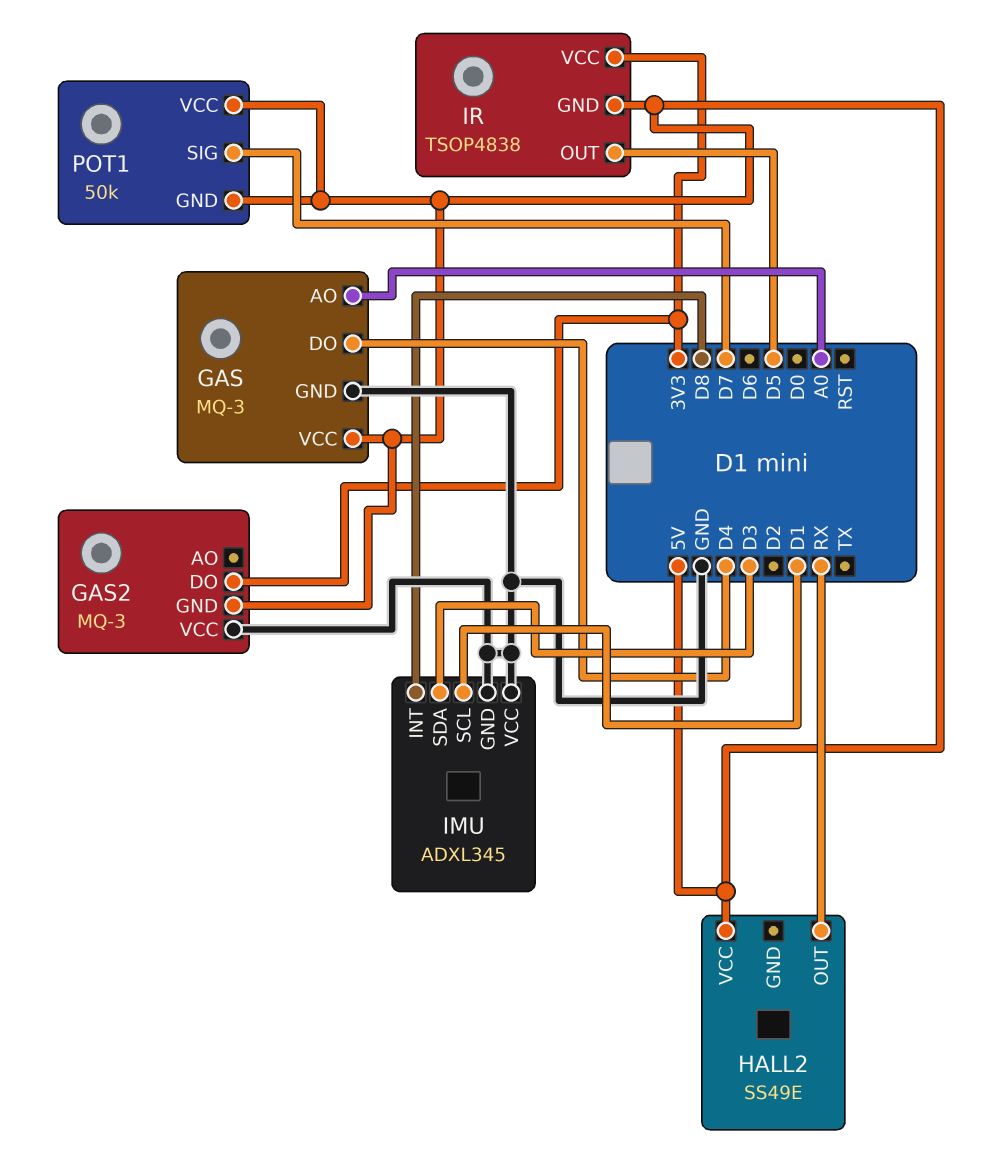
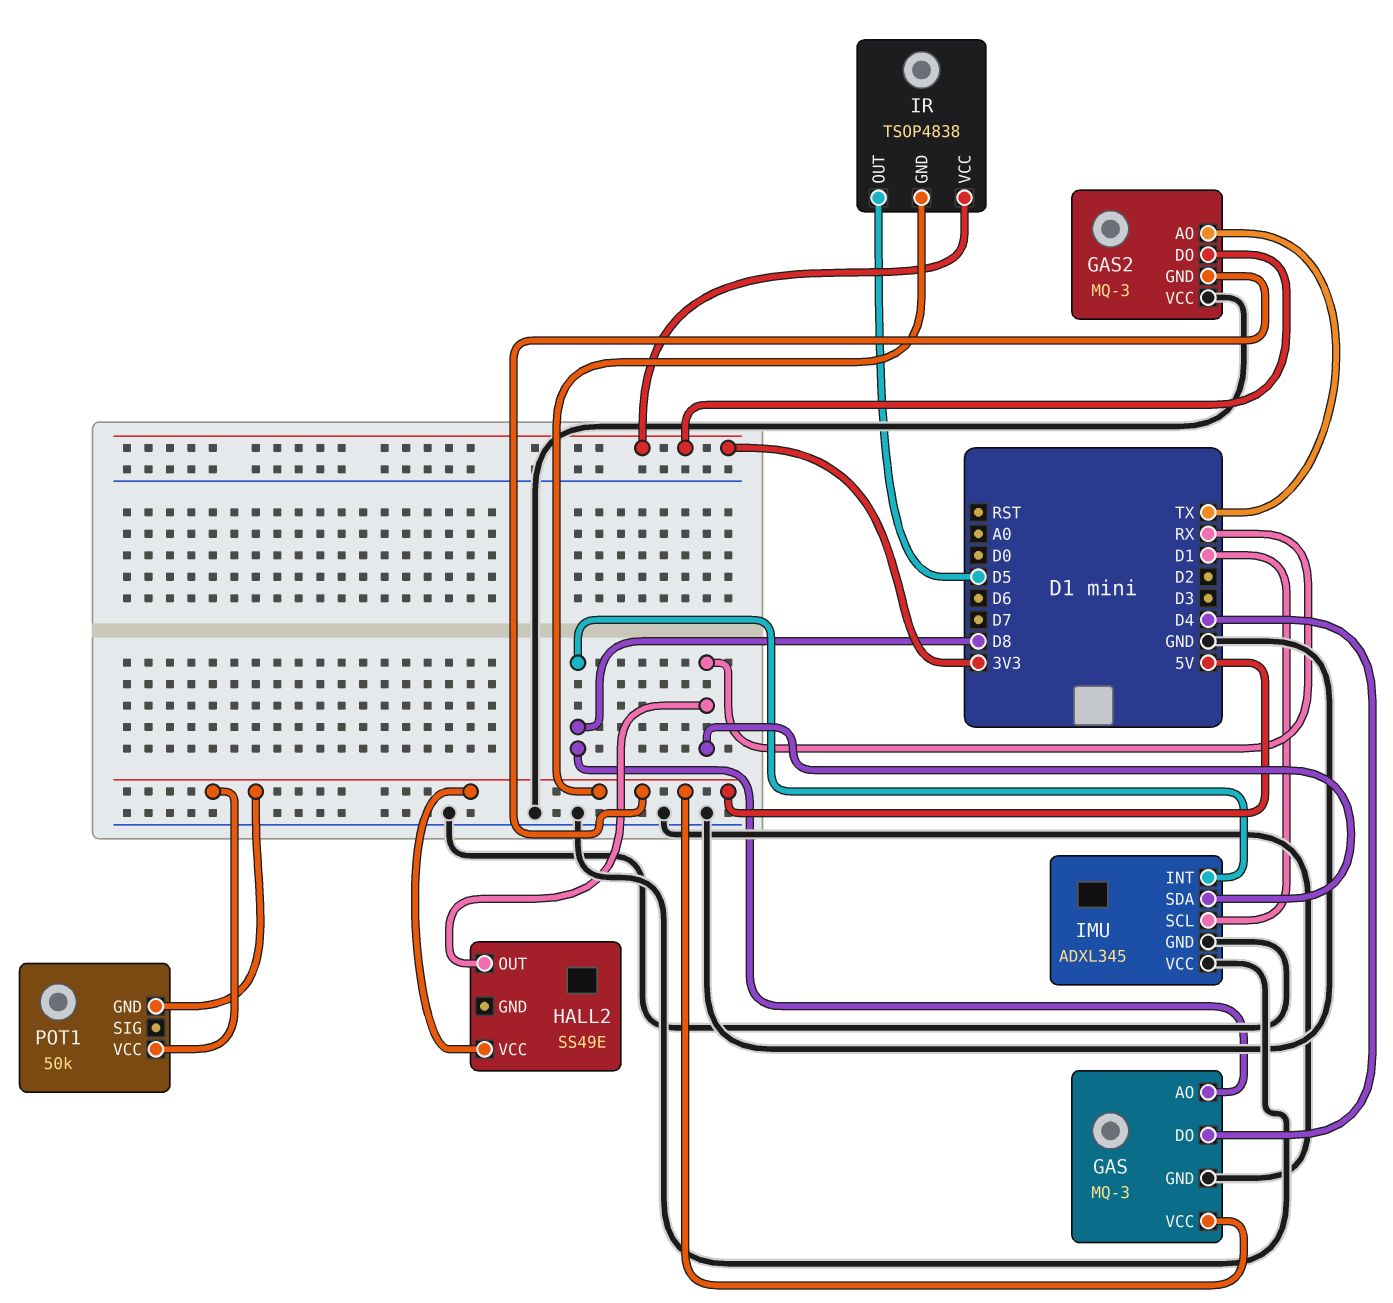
GAS pin AO: A0 -> D8
GAS2 pin AO: none -> TX
IMU pin SDA: D3 -> RX
POT1 pin SIG: D7 -> none

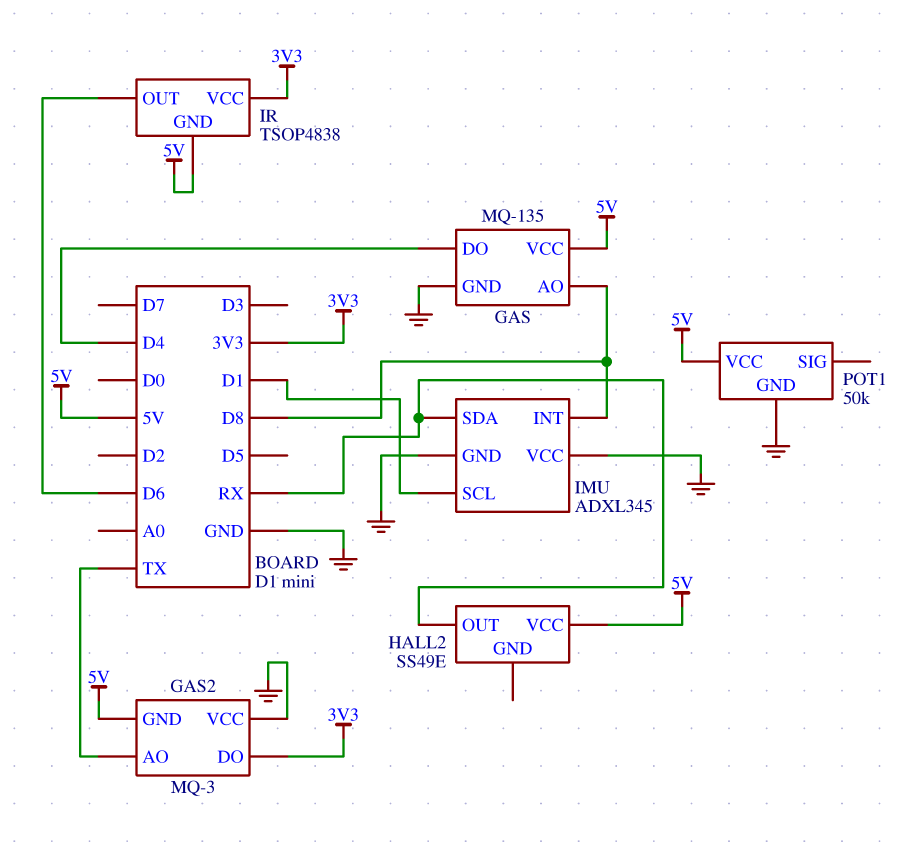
GAS: MQ-3 -> MQ-135
IR pin OUT: D5 -> D6
POT1 pin GND: 5V -> GND

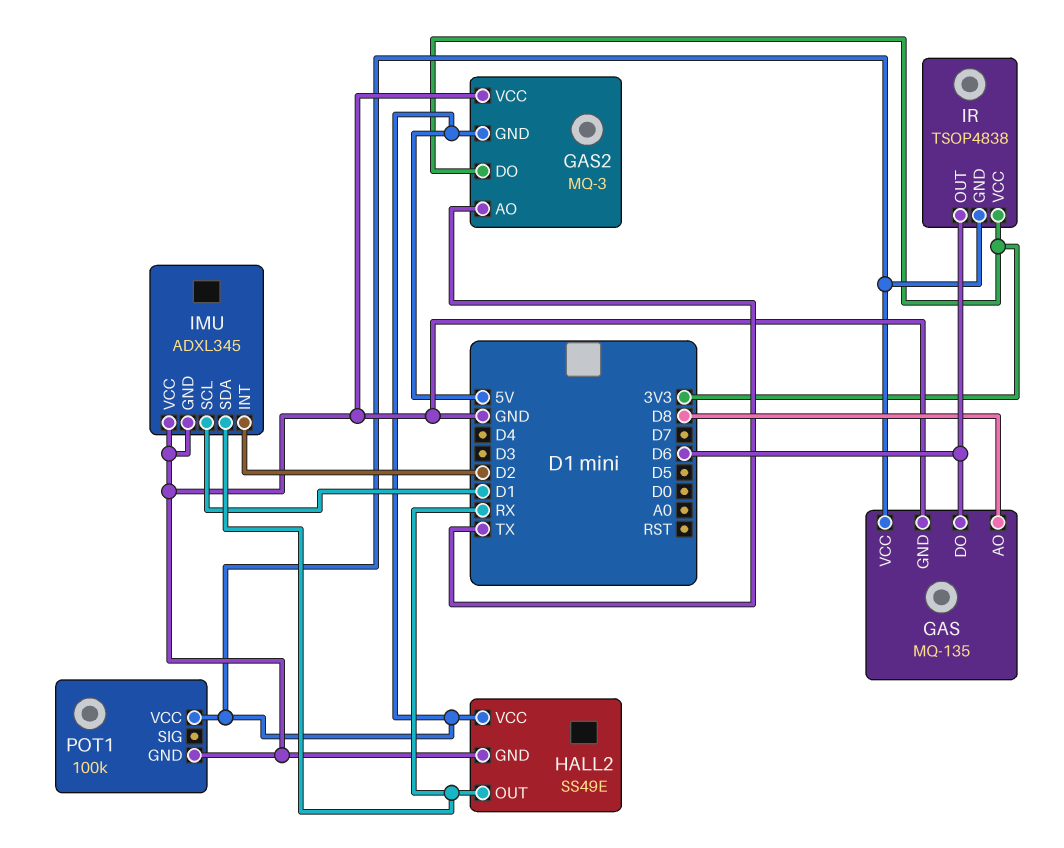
GAS pin DO: D4 -> D6
HALL2 pin GND: none -> GND
IMU pin INT: D8 -> D2
POT1: 50k -> 100k

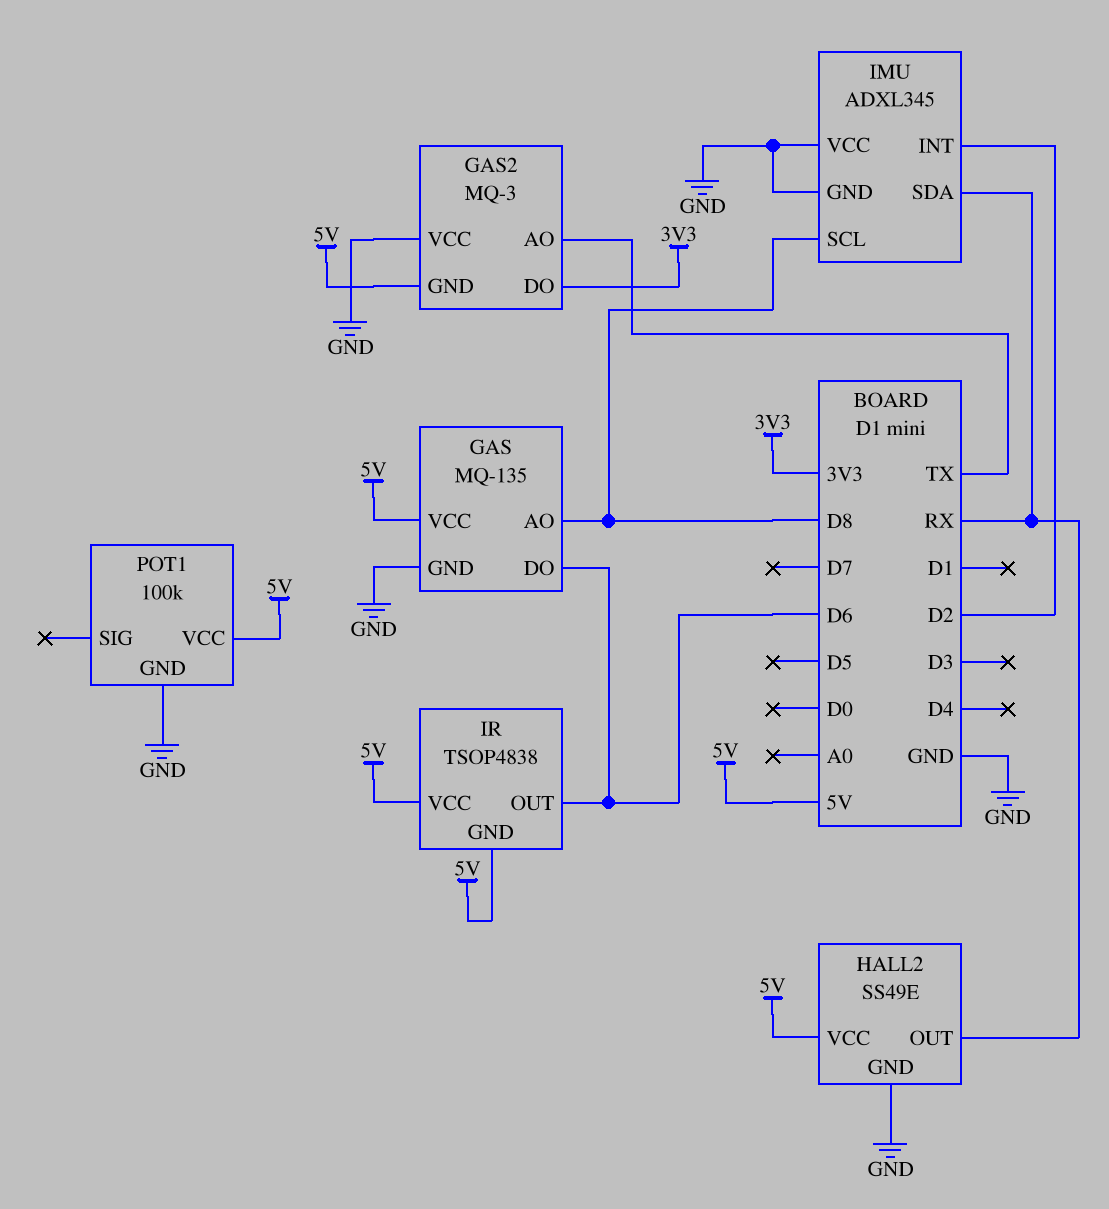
IMU pin SCL: D1 -> D8
IR pin VCC: 3V3 -> 5V

